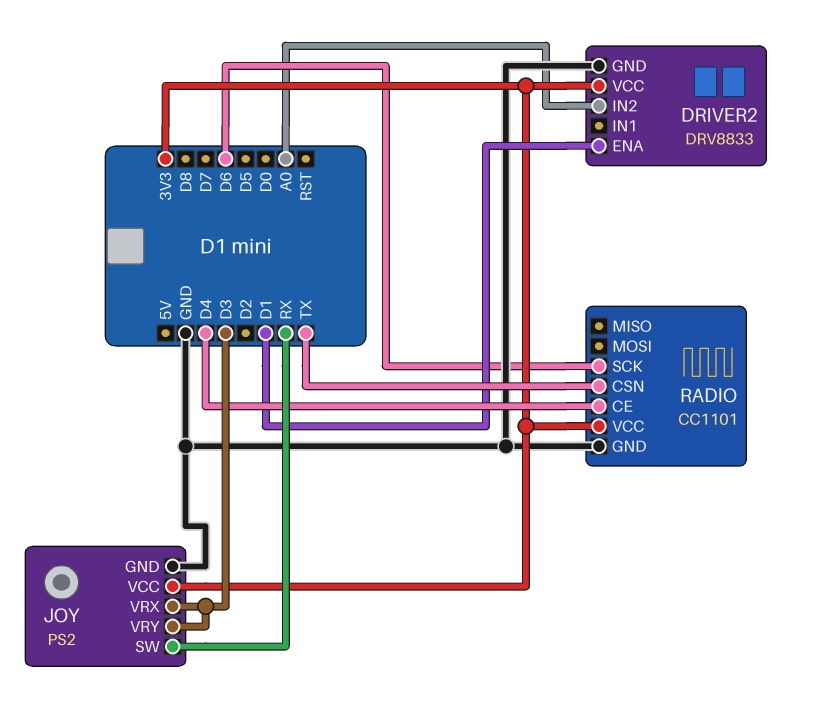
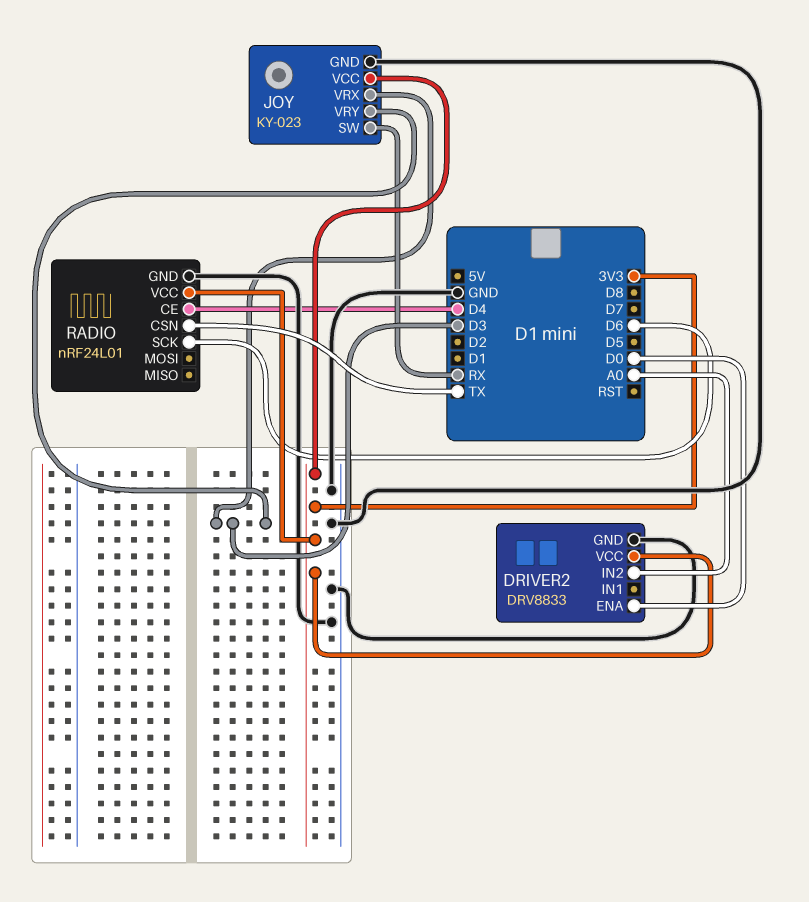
DRIVER2 pin ENA: D1 -> D0
JOY: PS2 -> KY-023
RADIO: CC1101 -> nRF24L01

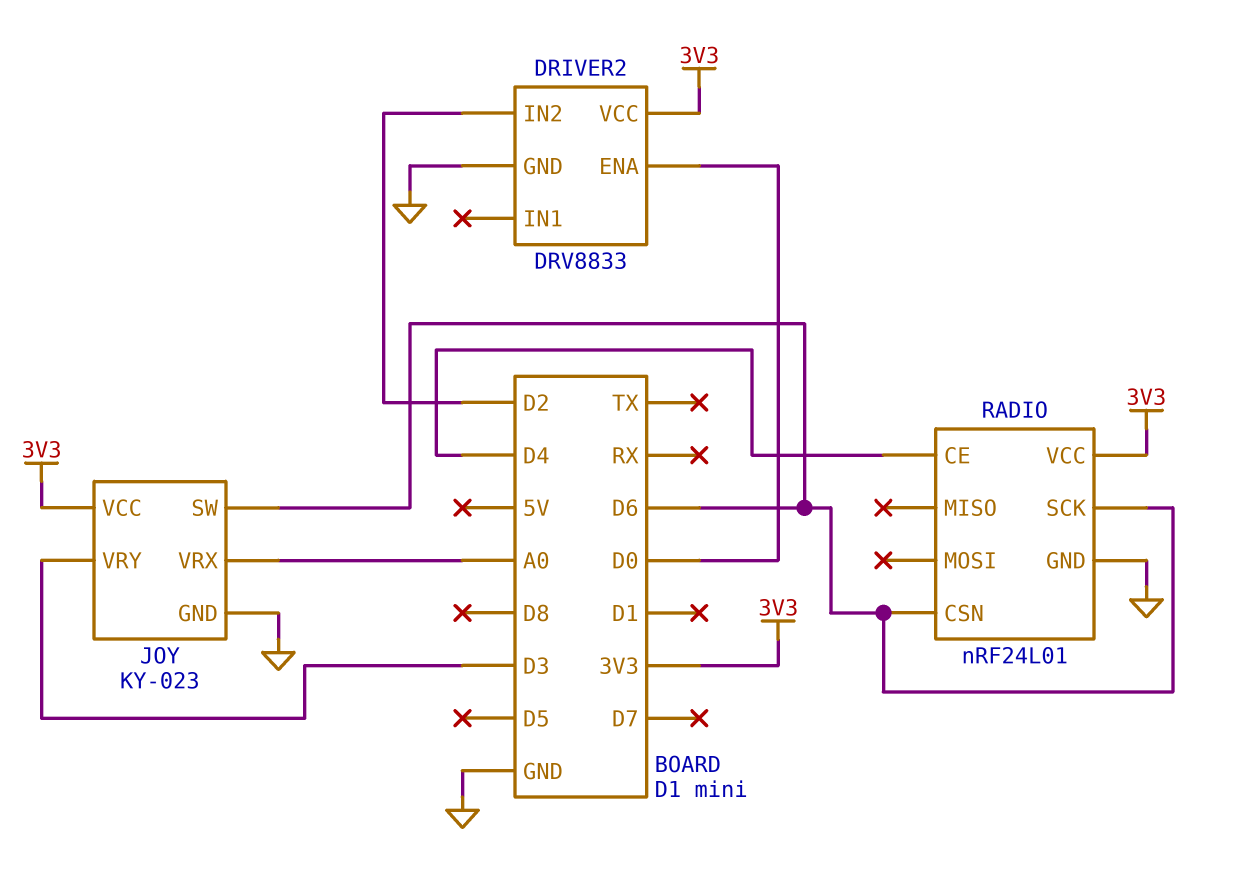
DRIVER2 pin IN2: A0 -> D2
JOY pin SW: RX -> D6
JOY pin VRX: D3 -> A0
RADIO pin CSN: TX -> D6

